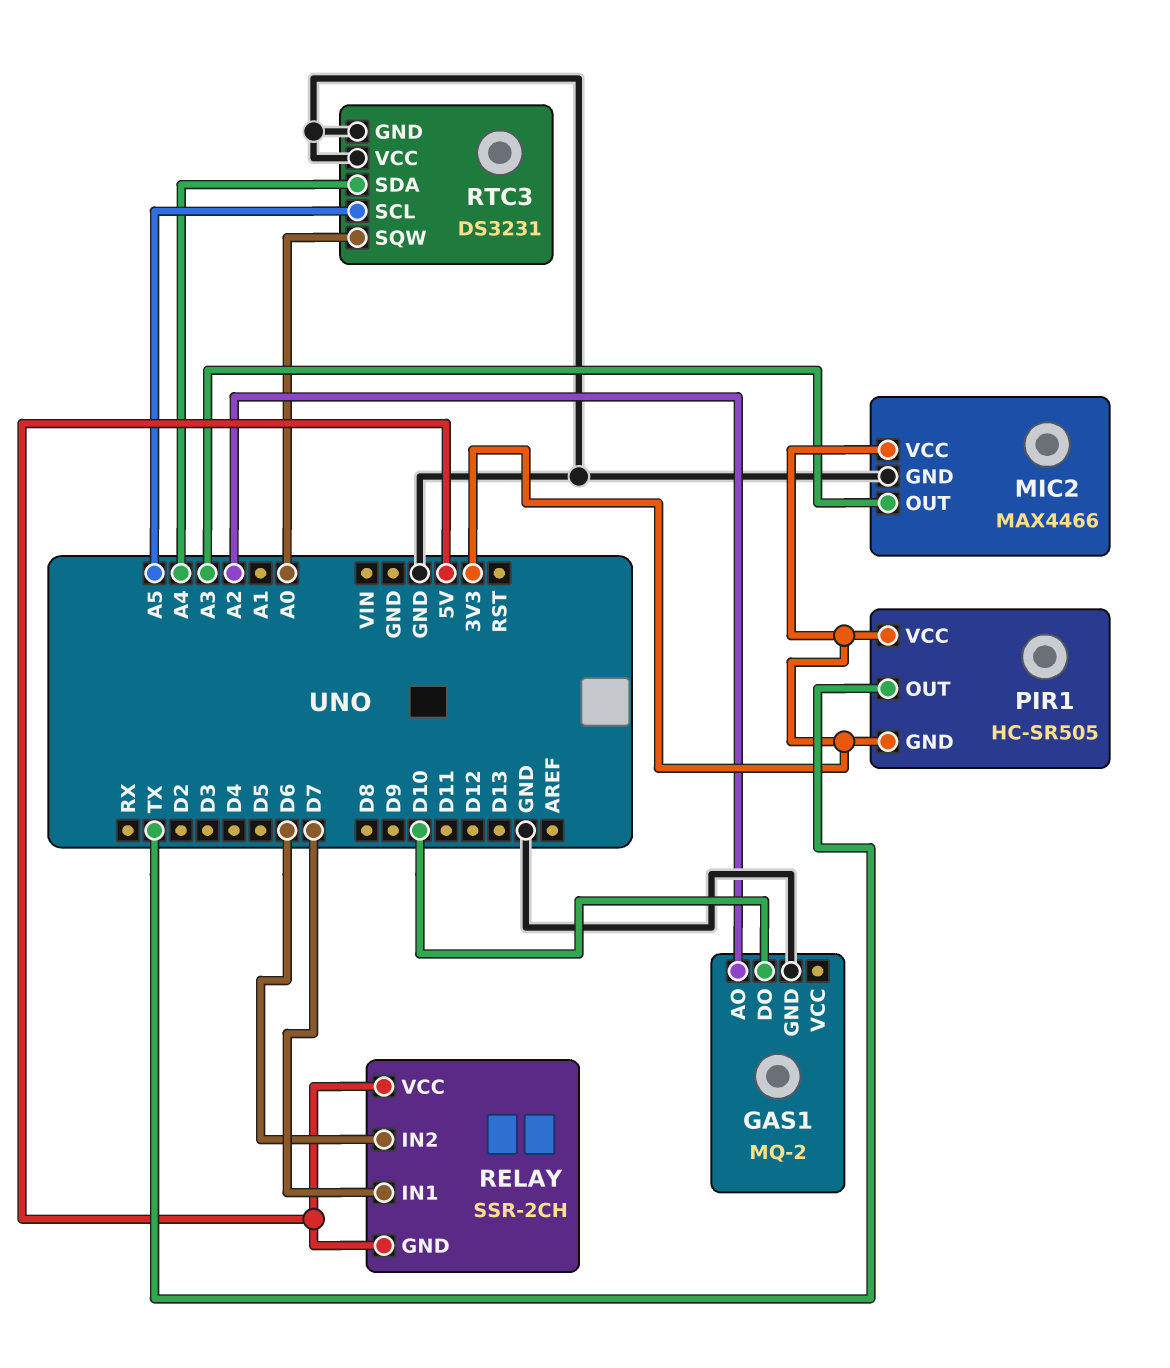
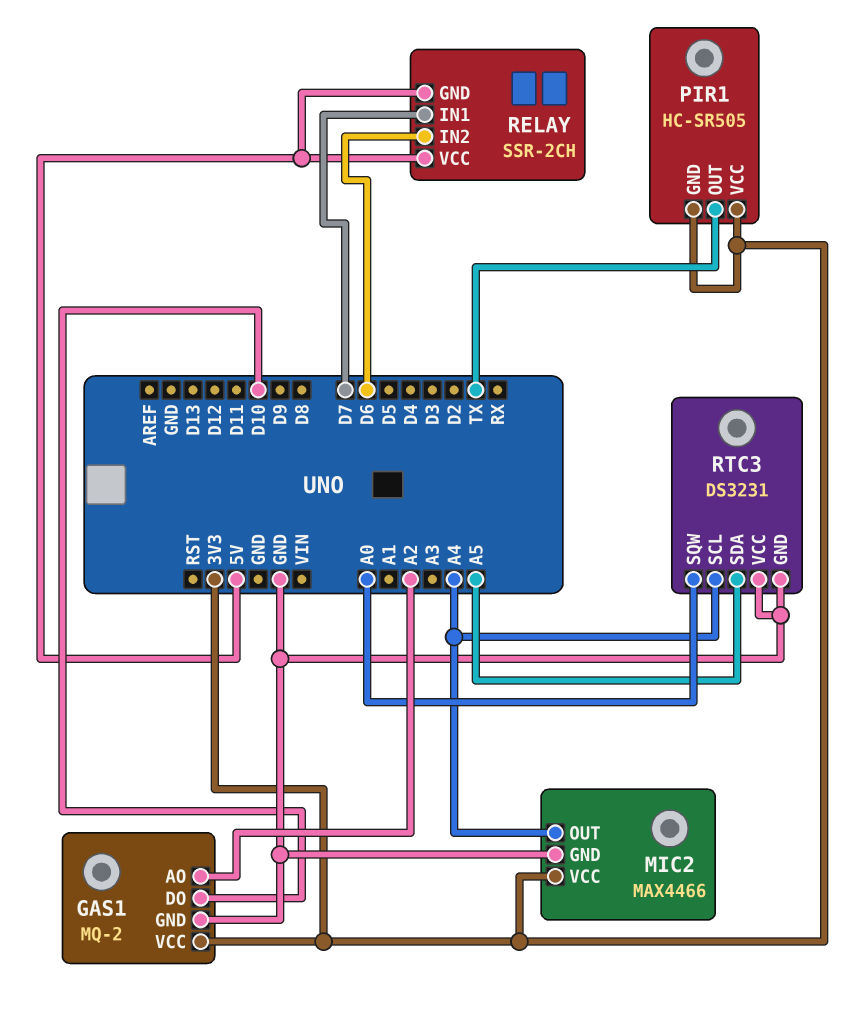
GAS1 pin VCC: none -> 3V3
MIC2 pin OUT: A3 -> A4
RTC3 pin SCL: A5 -> A4
RTC3 pin SDA: A4 -> A5

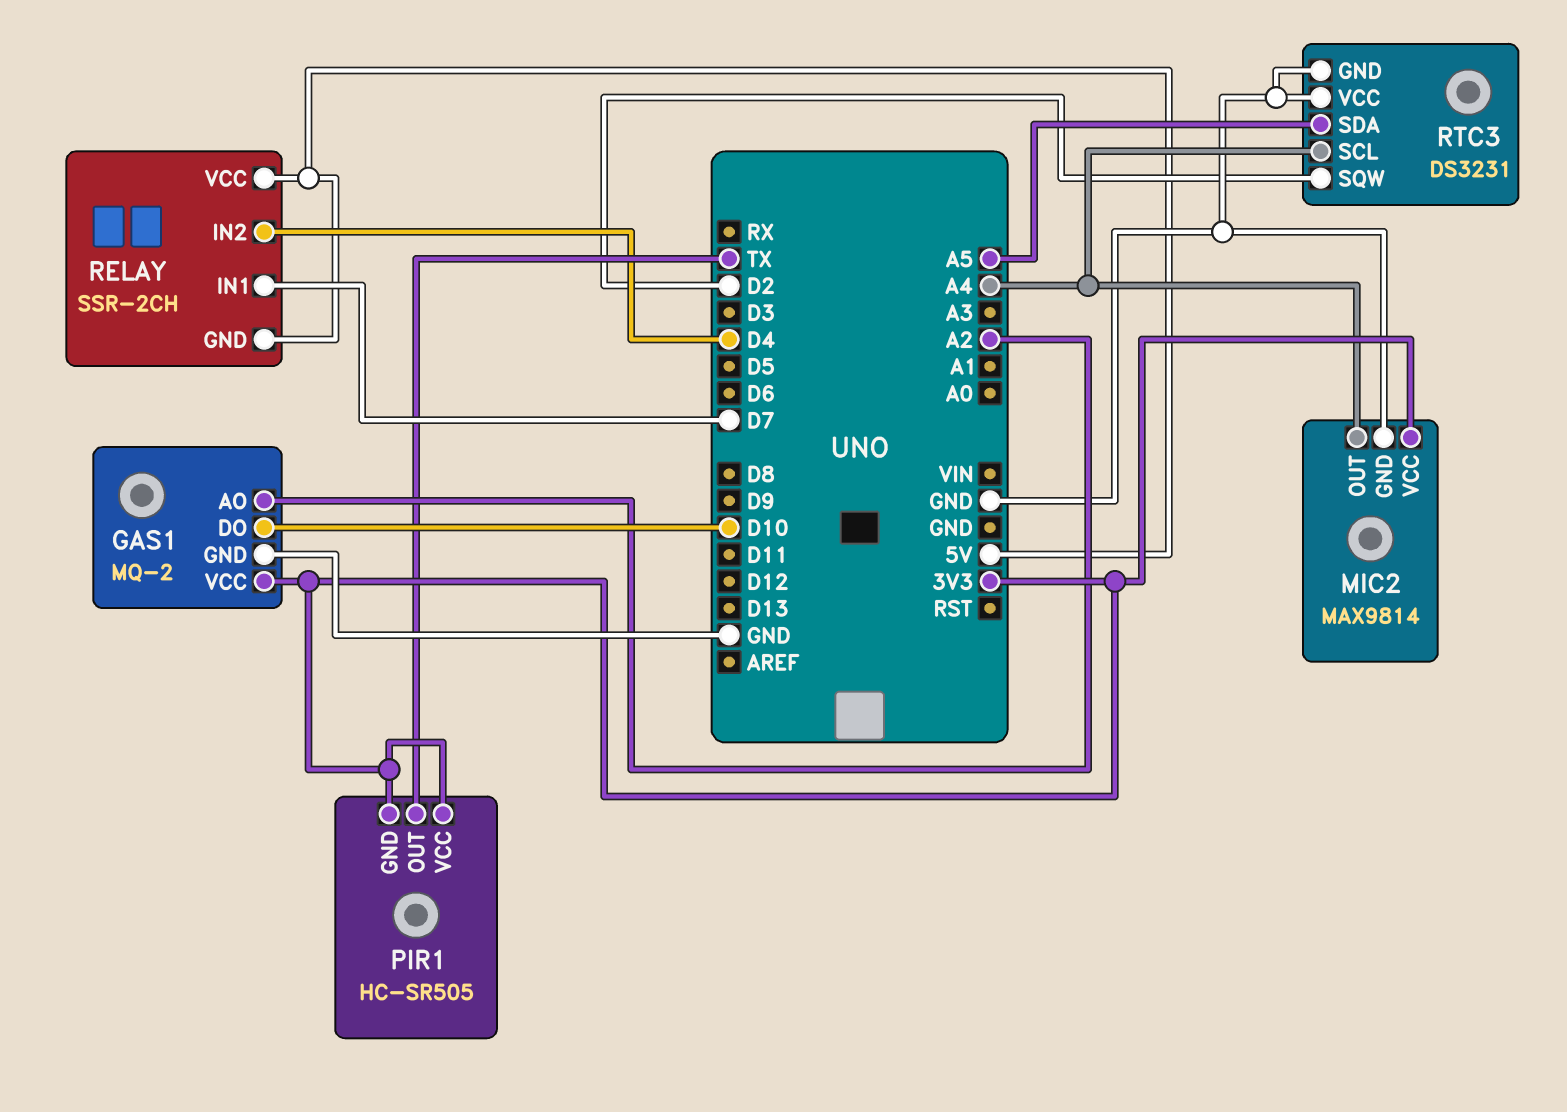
MIC2: MAX4466 -> MAX9814
RELAY pin IN2: D6 -> D4
RTC3 pin SQW: A0 -> D2

